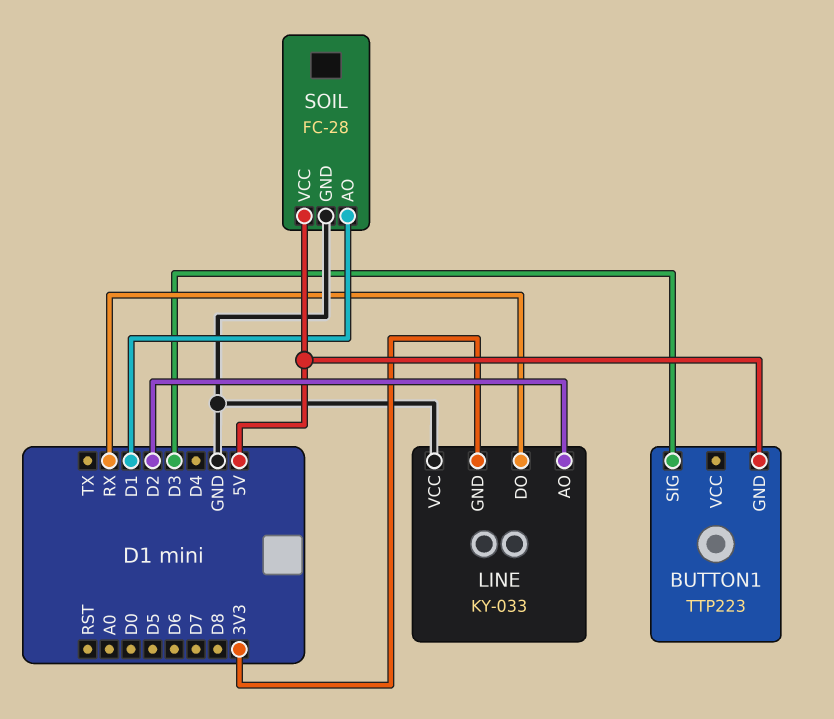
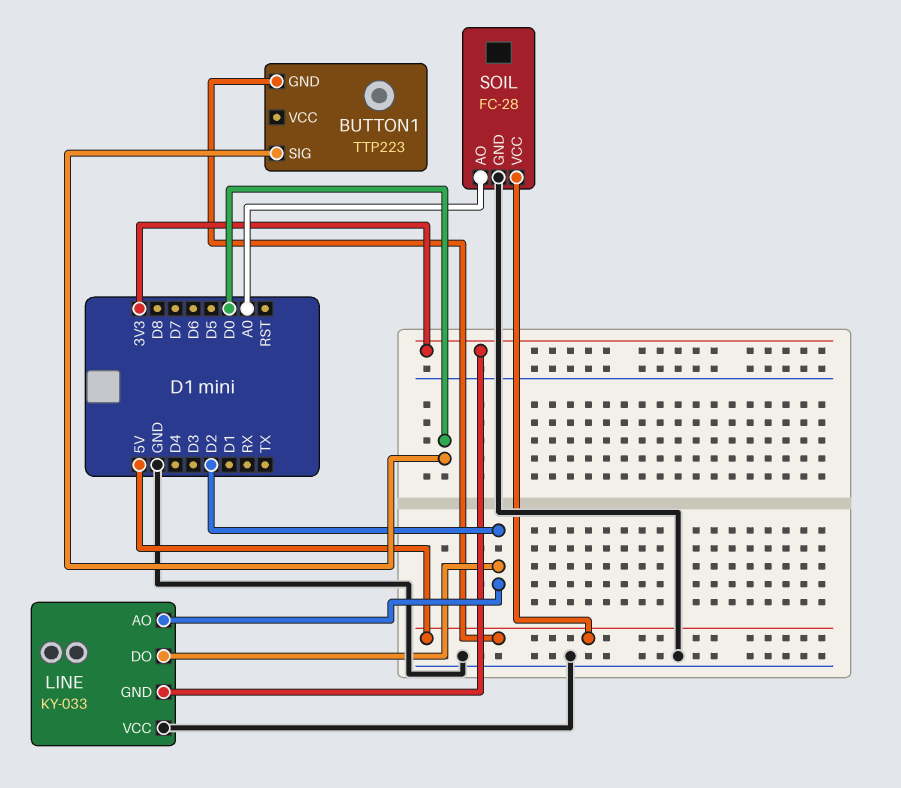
BUTTON1 pin SIG: D3 -> D0
LINE pin DO: RX -> D2
SOIL pin AO: D1 -> A0

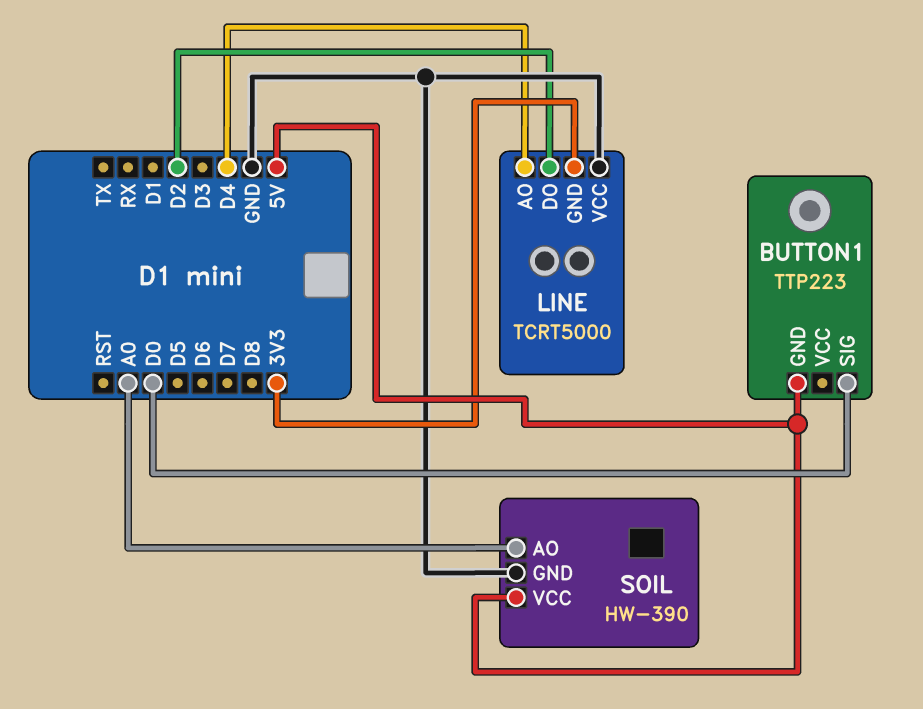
LINE: KY-033 -> TCRT5000
LINE pin AO: D2 -> D4
SOIL: FC-28 -> HW-390

